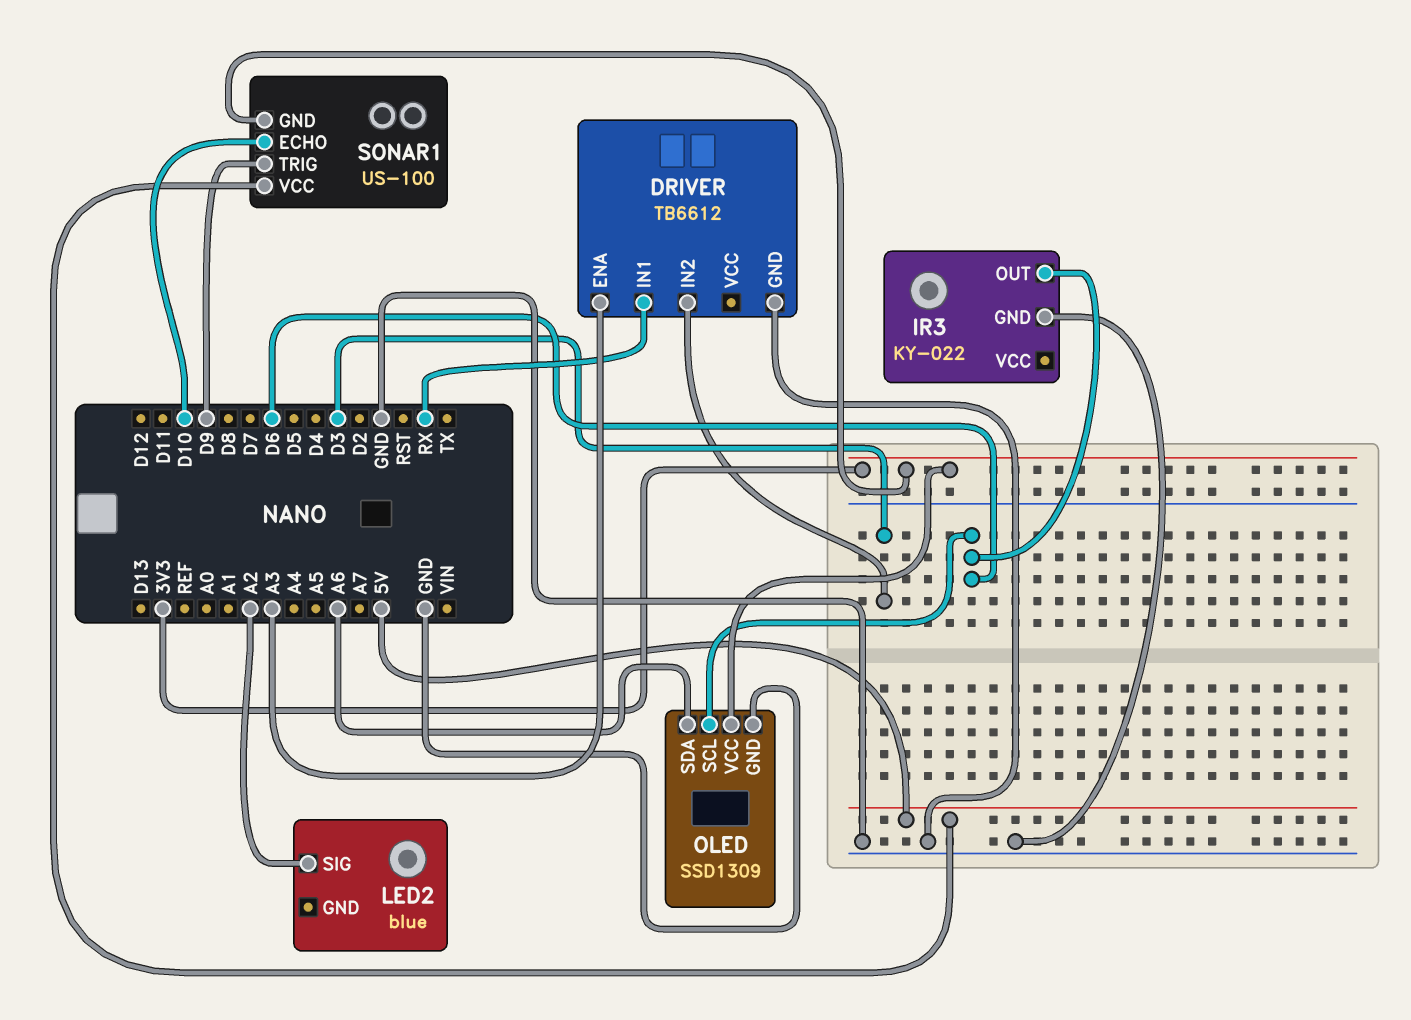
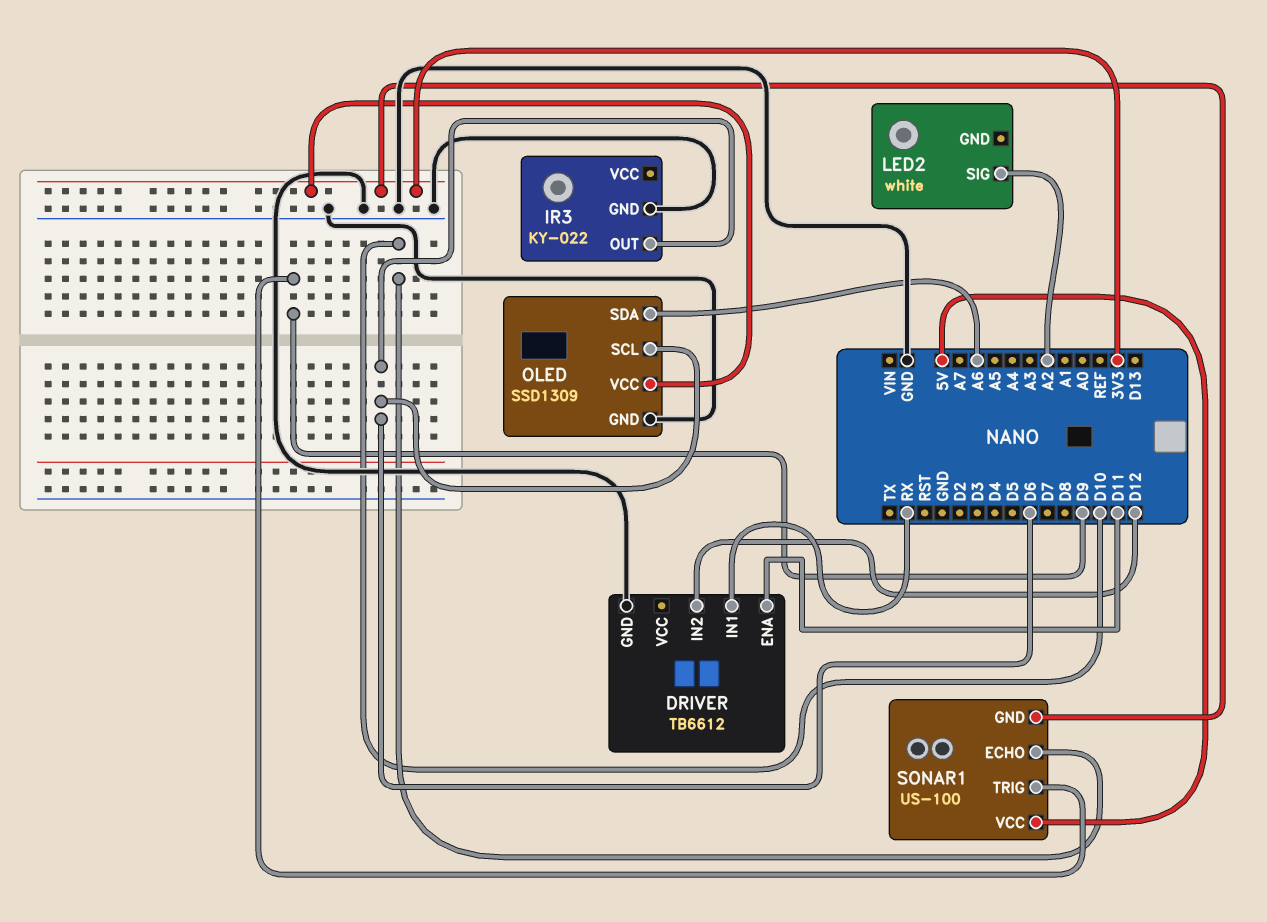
DRIVER pin ENA: A3 -> D11
DRIVER pin IN2: D3 -> D12
LED2: blue -> white

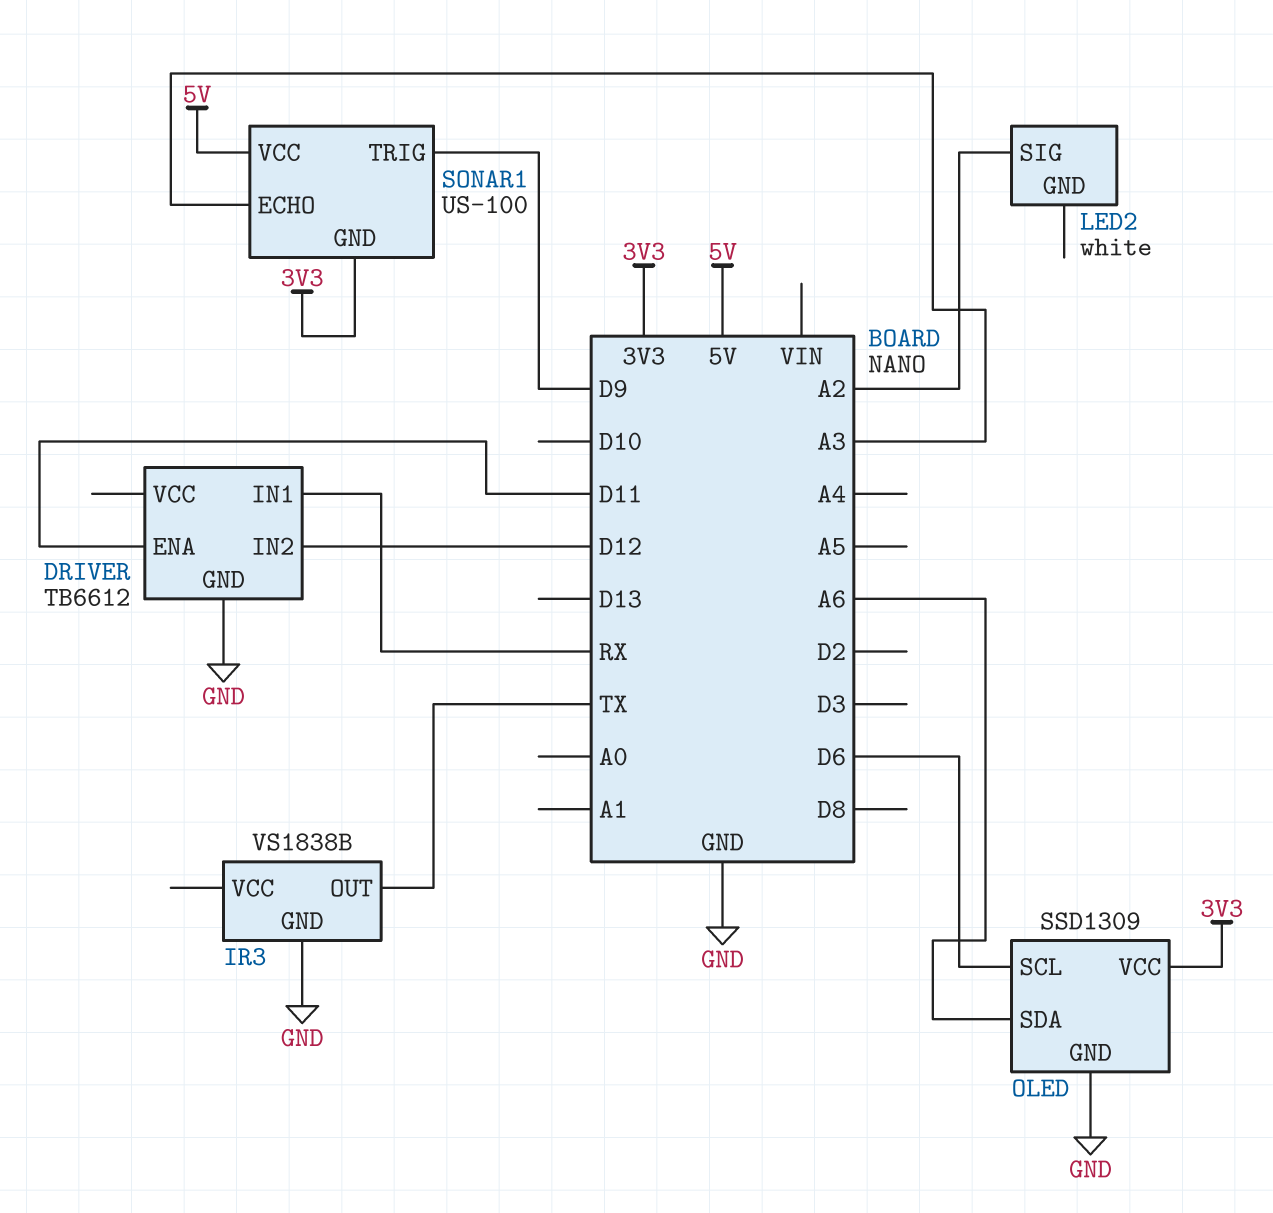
IR3: KY-022 -> VS1838B
IR3 pin OUT: D6 -> TX
SONAR1 pin ECHO: D10 -> A3

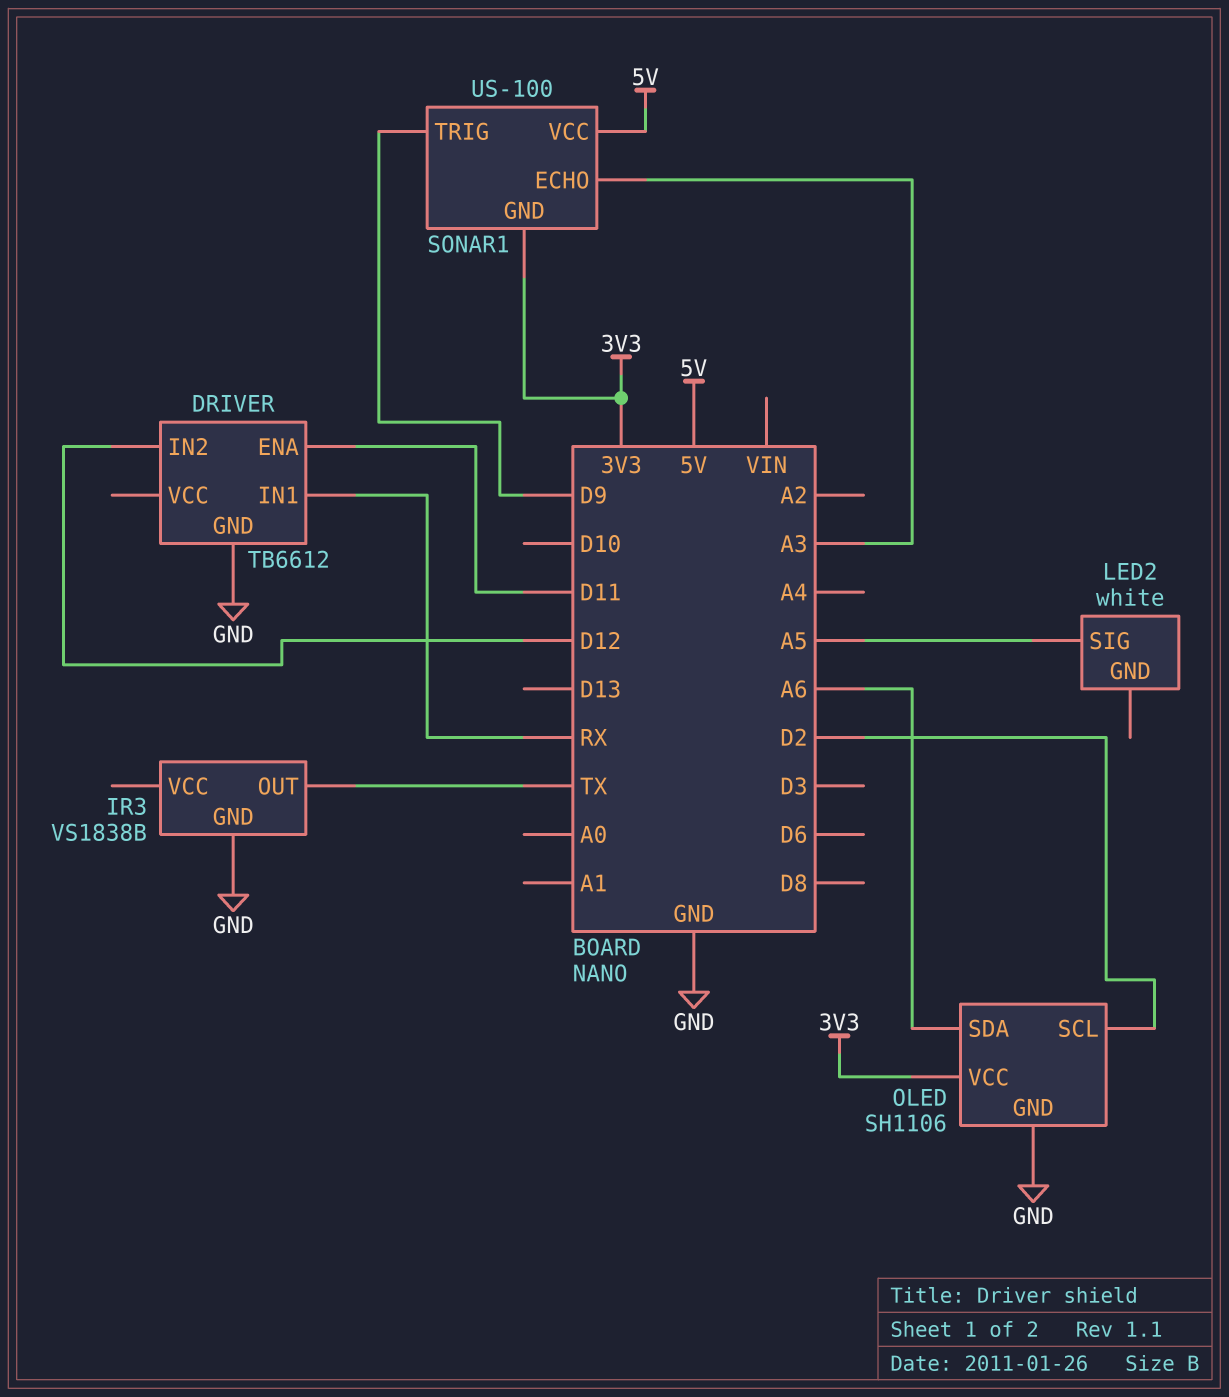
LED2 pin SIG: A2 -> A5
OLED: SSD1309 -> SH1106
OLED pin SCL: D6 -> D2

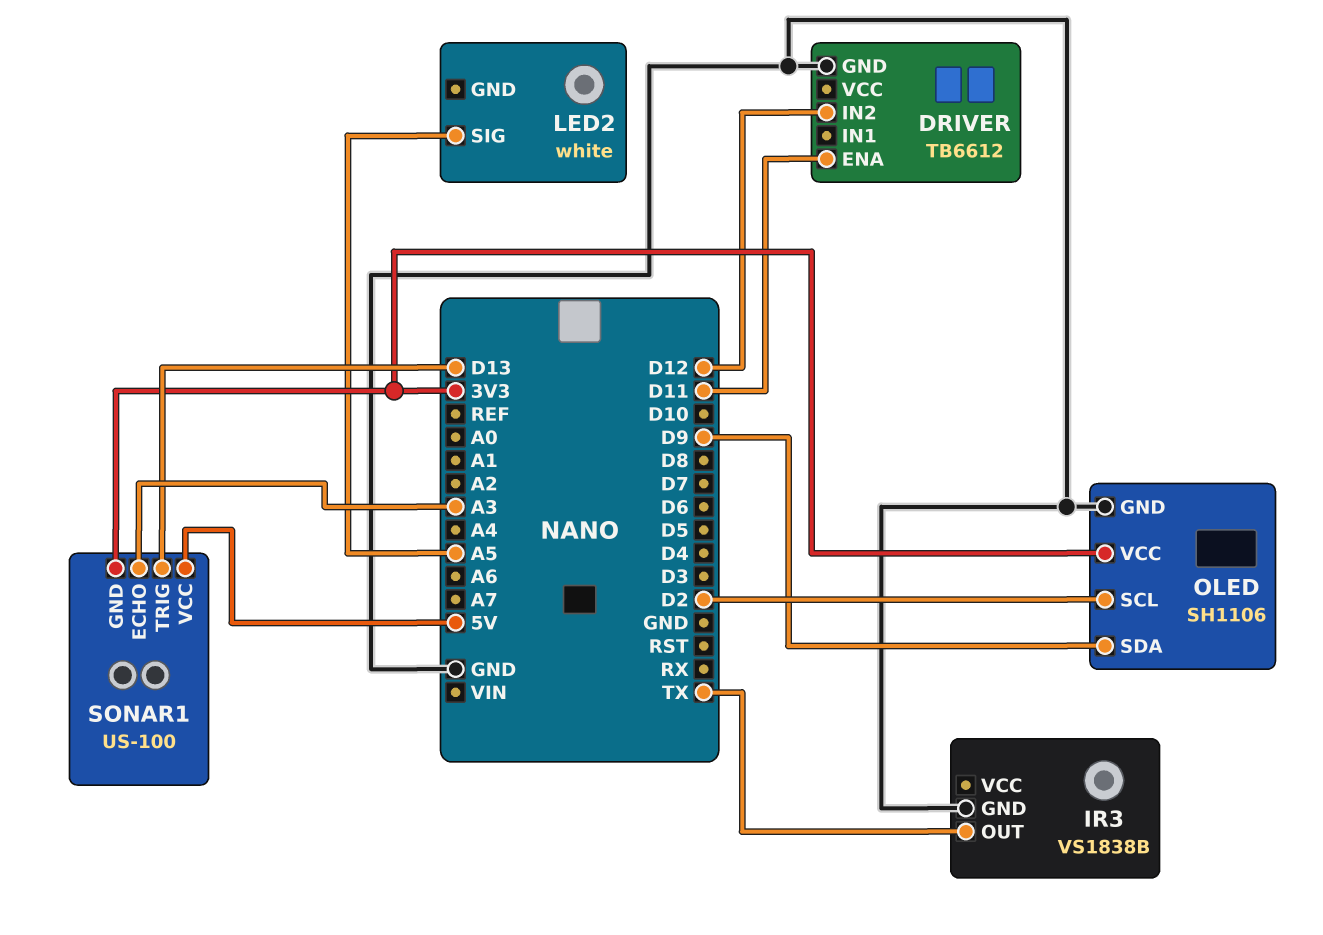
DRIVER pin IN1: RX -> none
OLED pin SDA: A6 -> D9
SONAR1 pin TRIG: D9 -> D13

